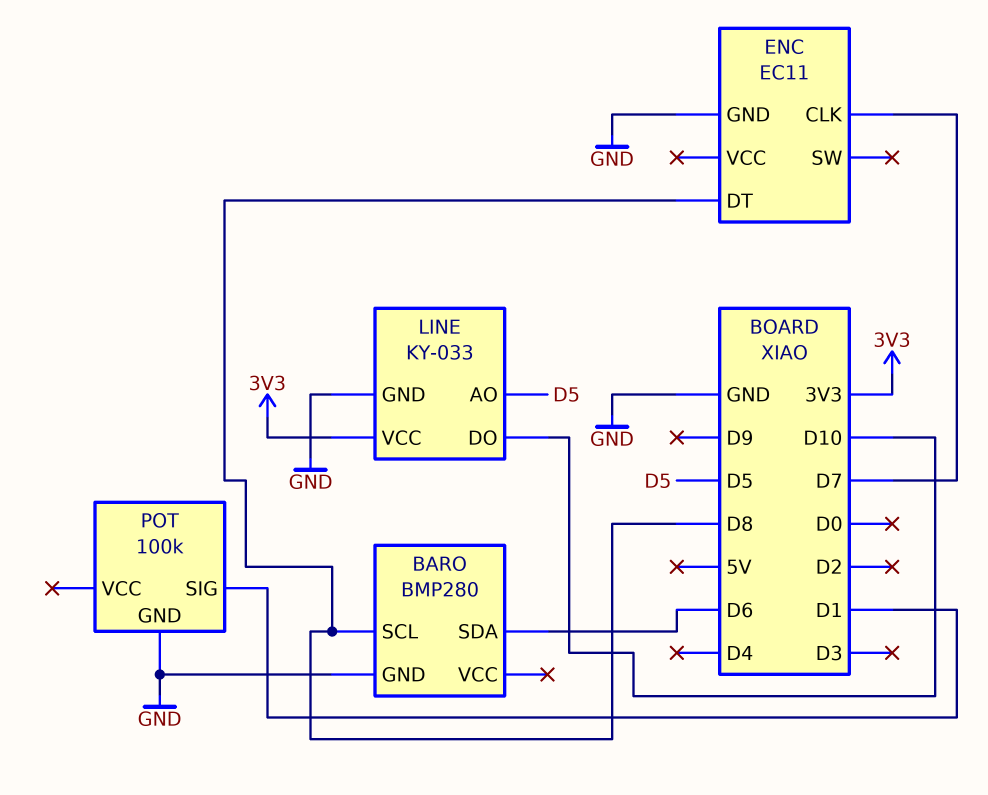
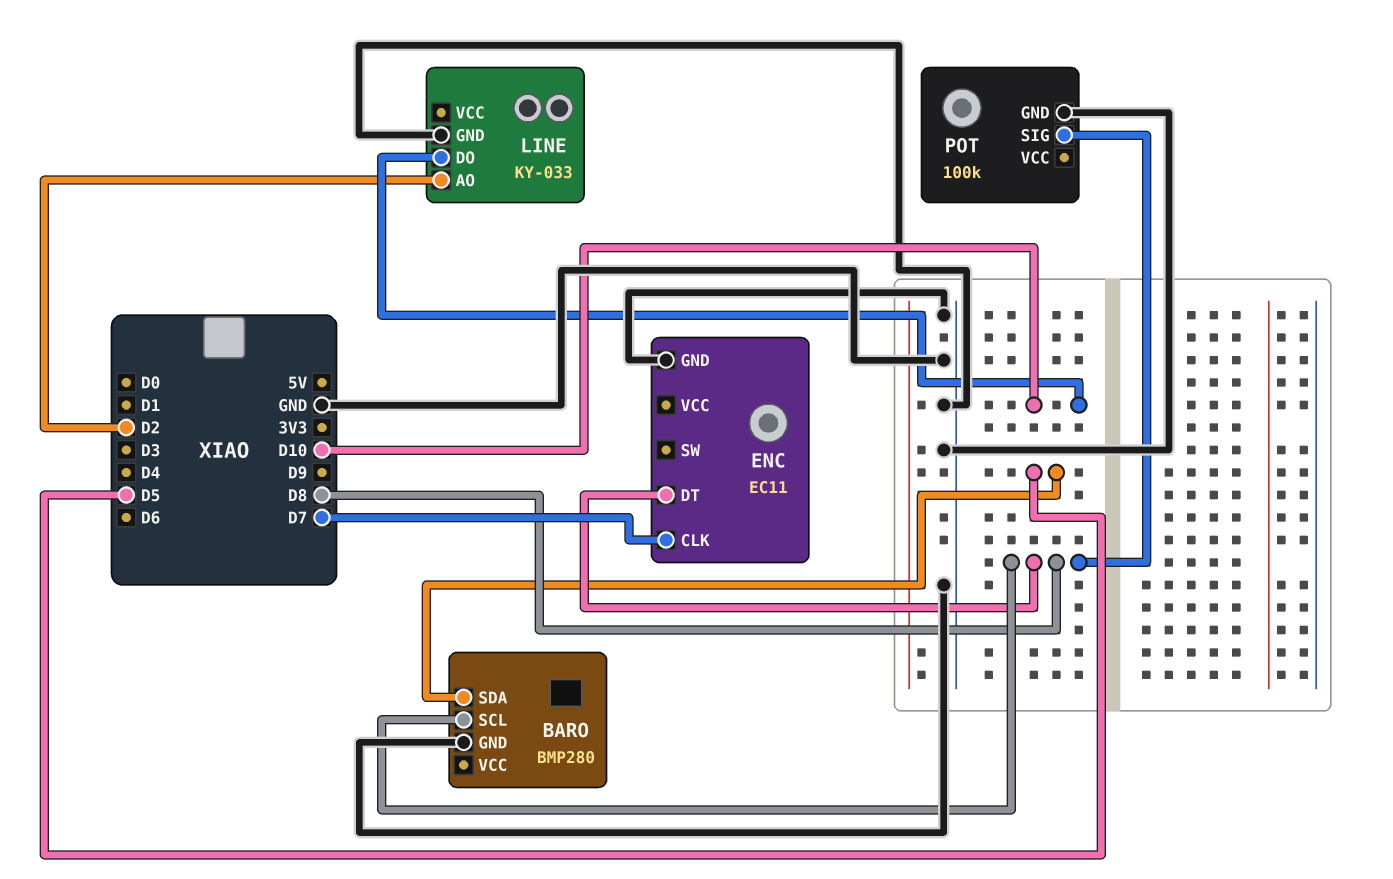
BARO pin SDA: D6 -> D5
LINE pin AO: D5 -> D2
LINE pin VCC: 3V3 -> none
POT pin SIG: D1 -> D8

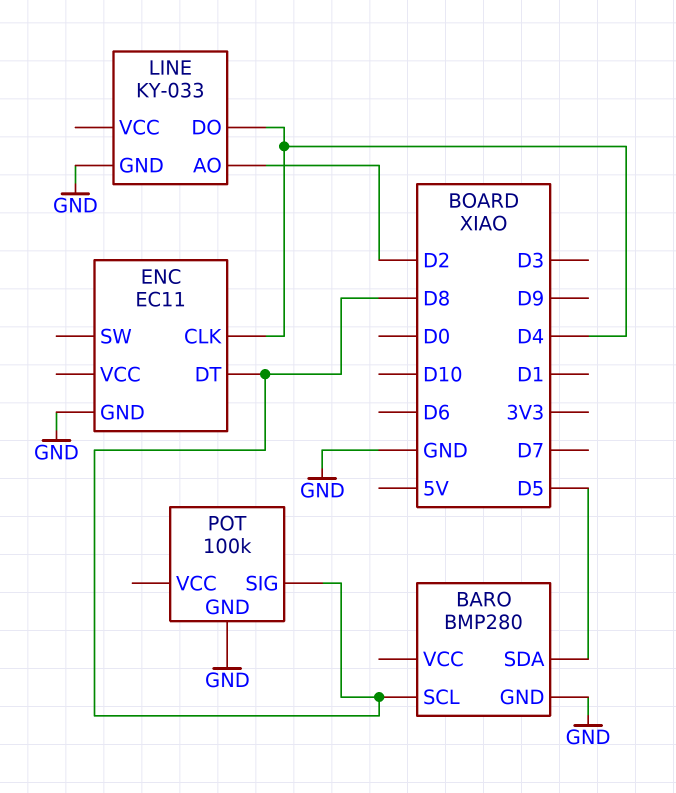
ENC pin CLK: D7 -> D4
LINE pin DO: D10 -> D4

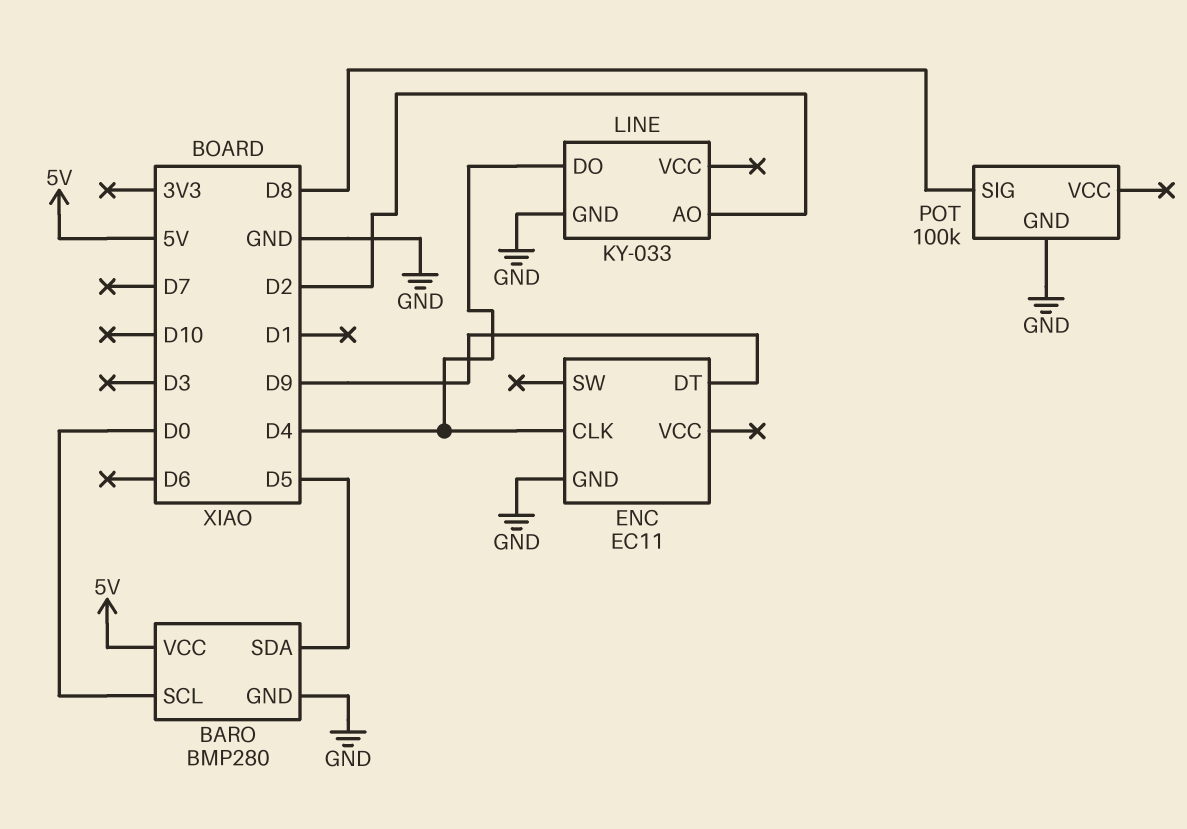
BARO pin SCL: D8 -> D0
BARO pin VCC: none -> 5V
ENC pin DT: D8 -> D9

